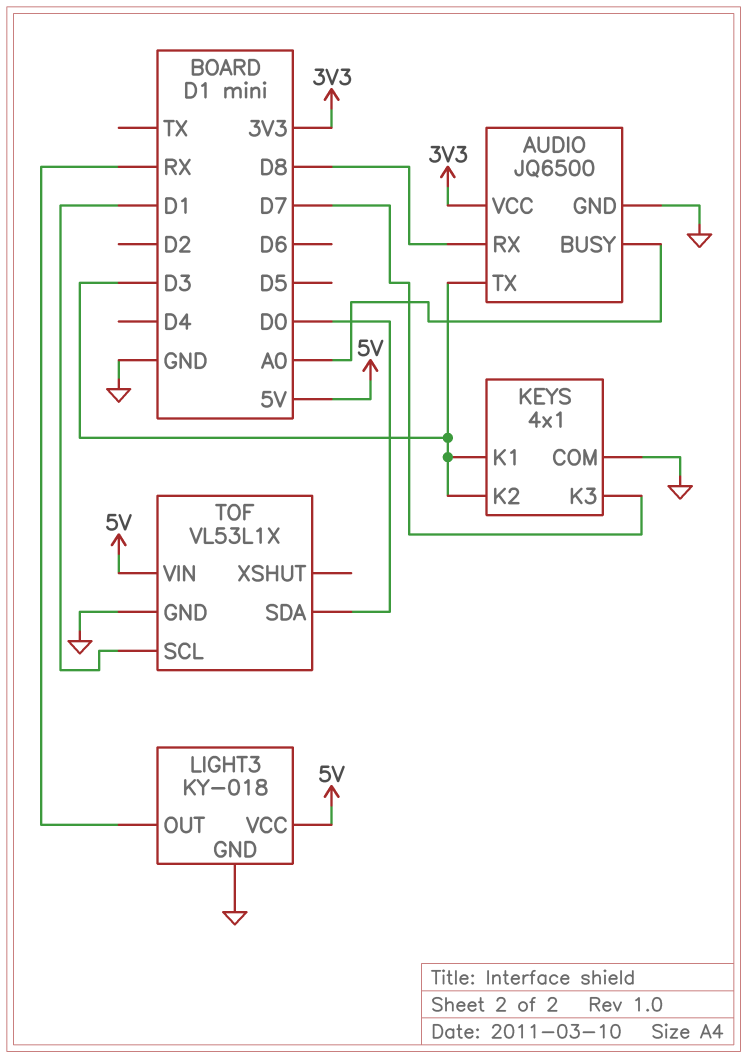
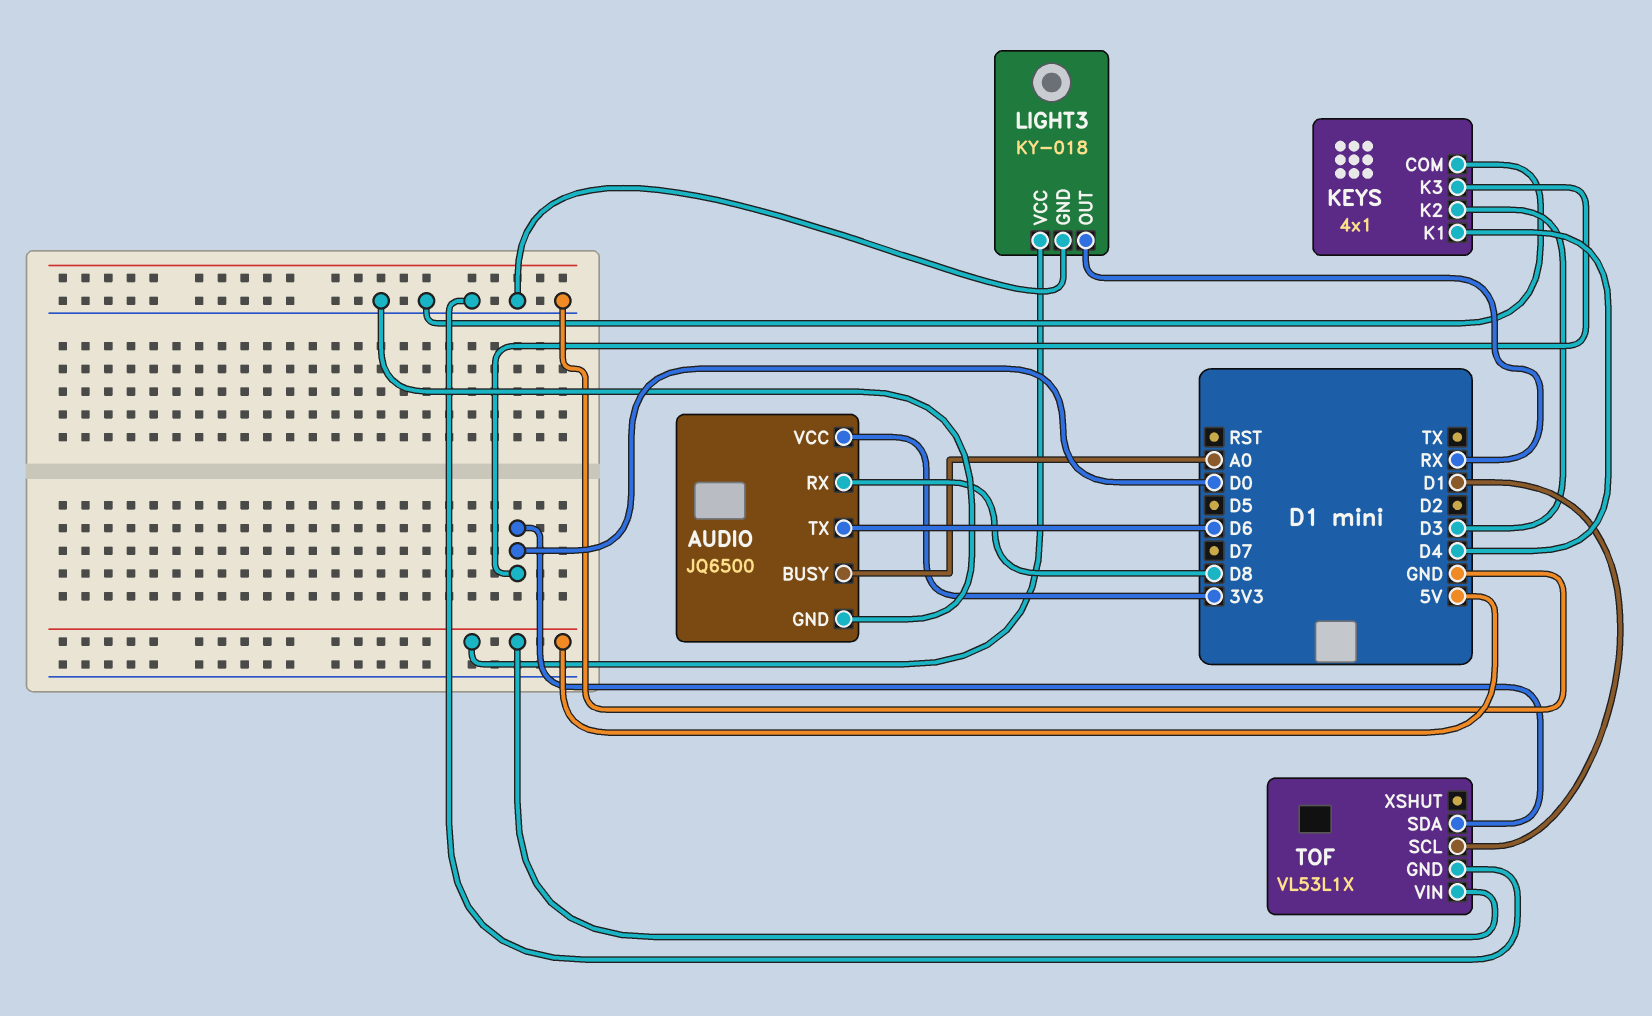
AUDIO pin TX: D3 -> D6
KEYS pin K1: D3 -> D4
KEYS pin K3: D7 -> D0

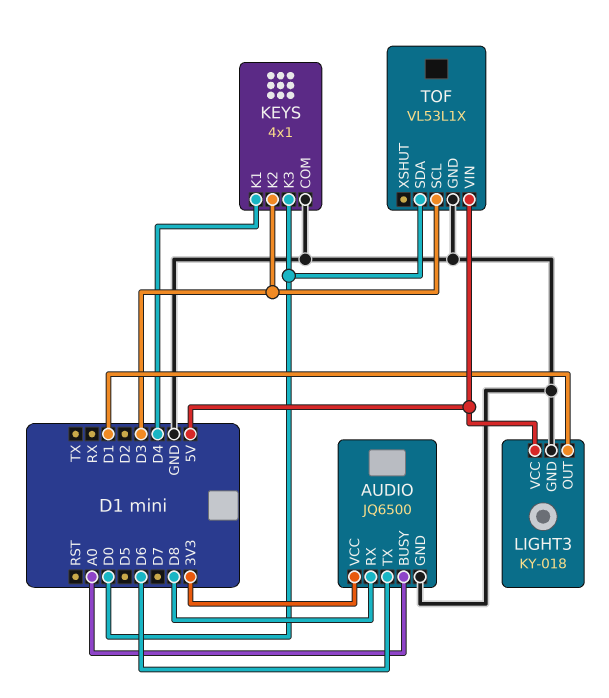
LIGHT3 pin OUT: RX -> D1
TOF pin SCL: D1 -> D3

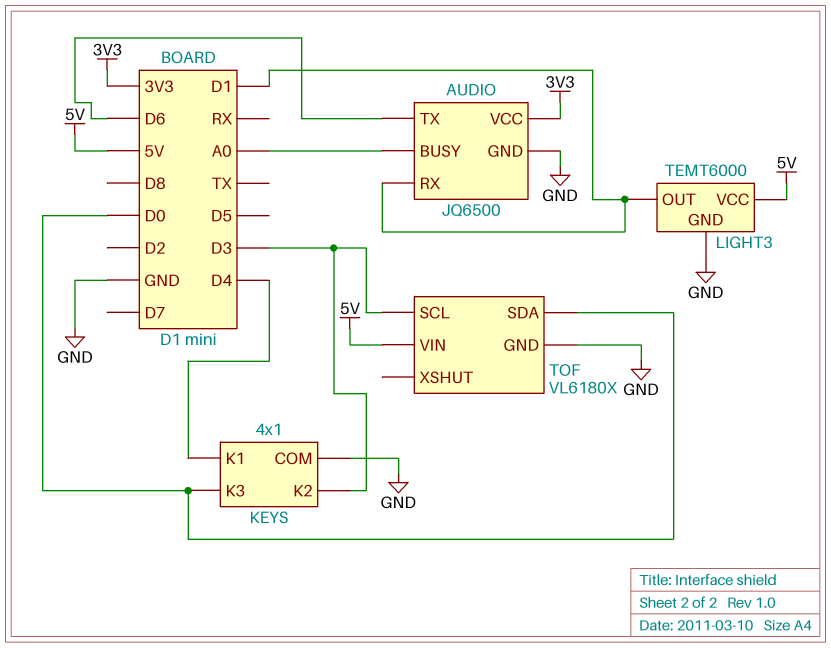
AUDIO pin RX: D8 -> D1
LIGHT3: KY-018 -> TEMT6000
TOF: VL53L1X -> VL6180X

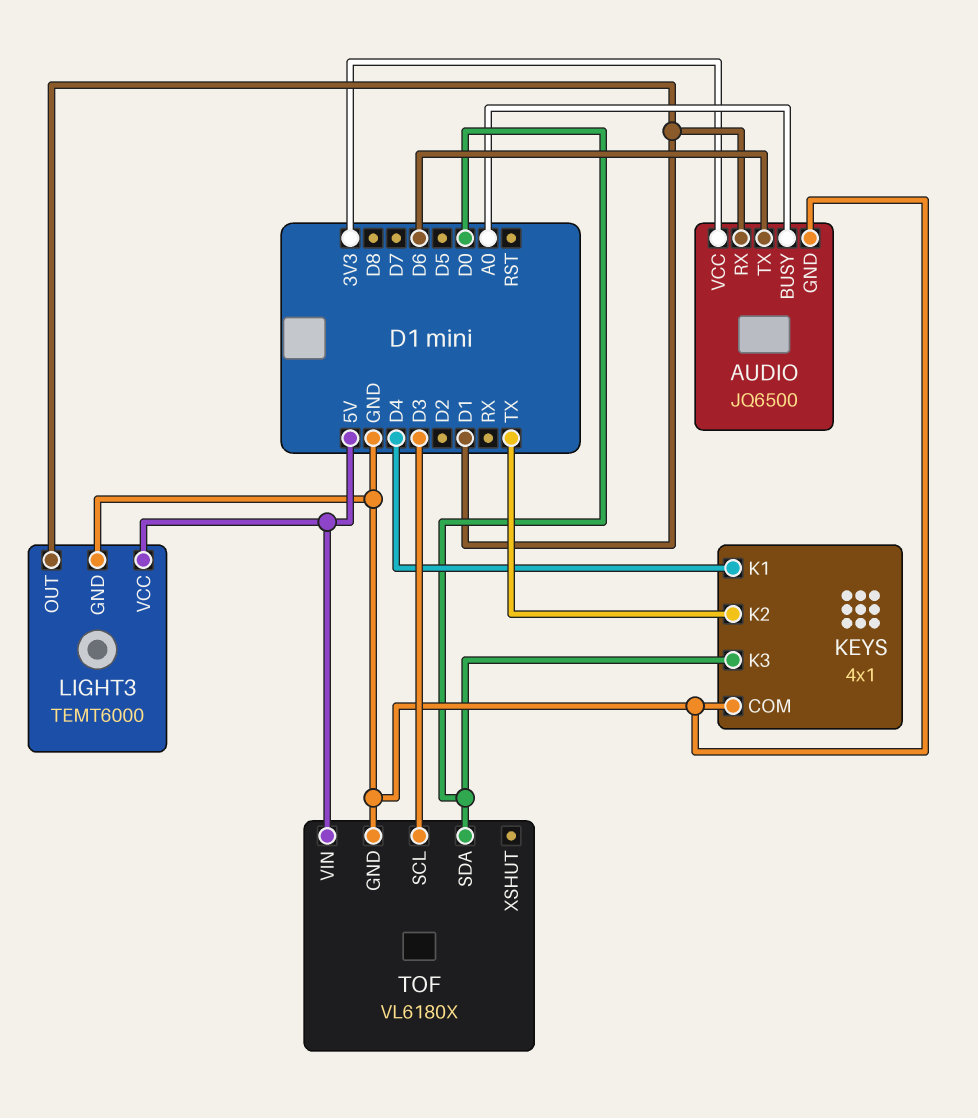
KEYS pin K2: D3 -> TX

